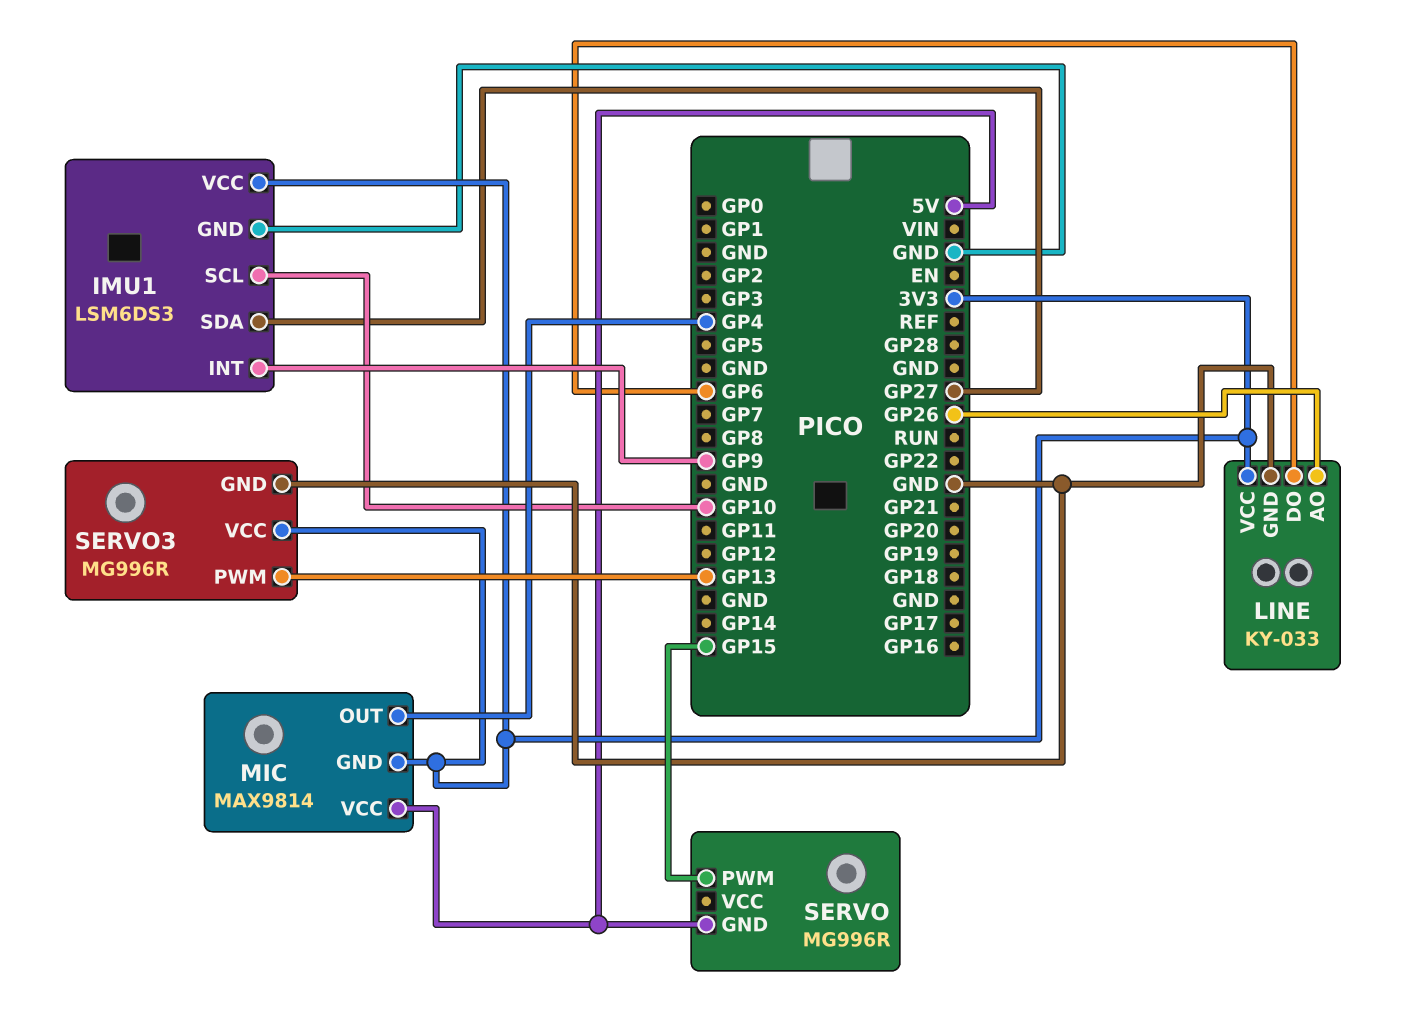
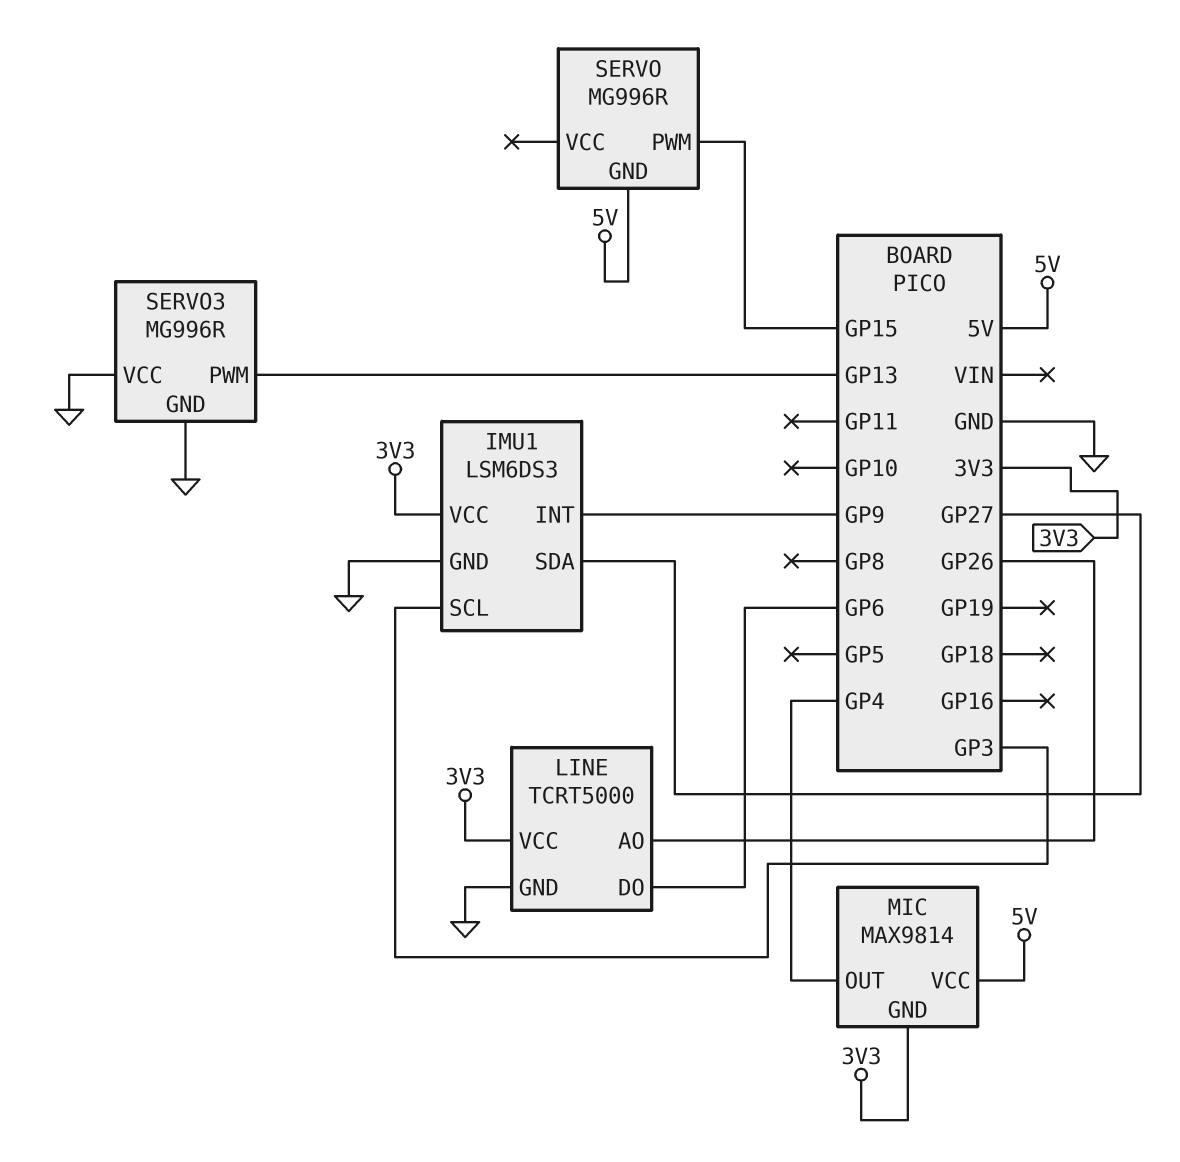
IMU1 pin SCL: GP10 -> GP3
LINE: KY-033 -> TCRT5000
SERVO3 pin VCC: 3V3 -> GND

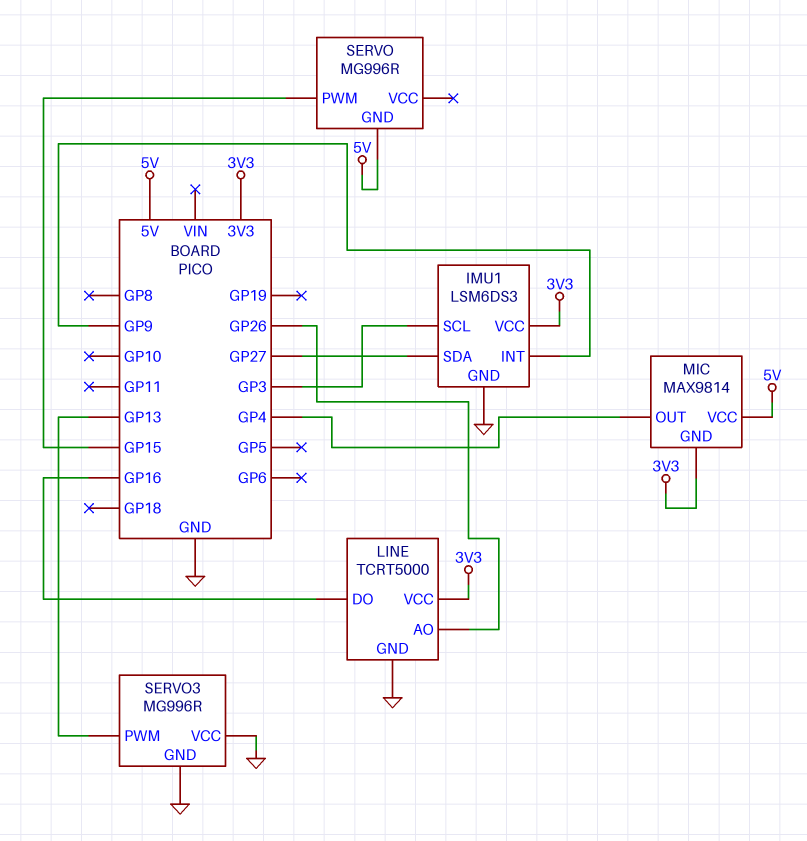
LINE pin DO: GP6 -> GP16

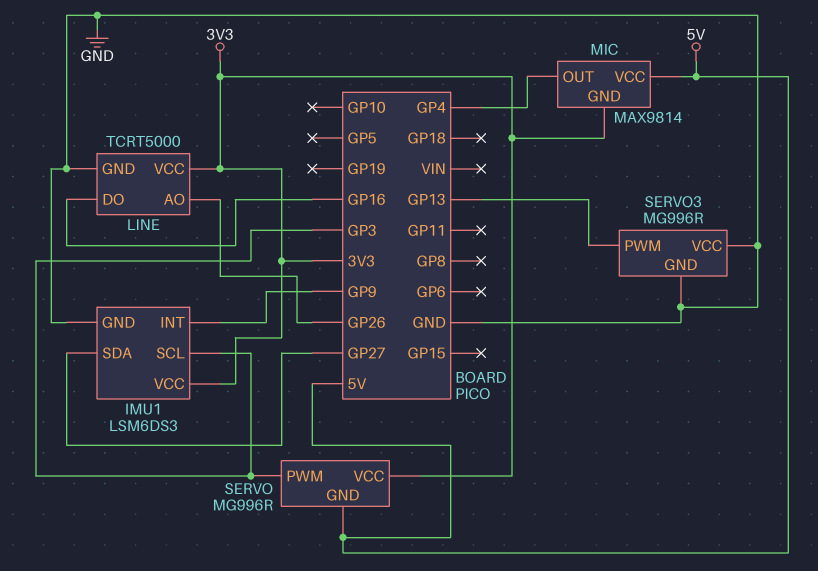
SERVO pin PWM: GP15 -> GP3
SERVO pin VCC: none -> 3V3

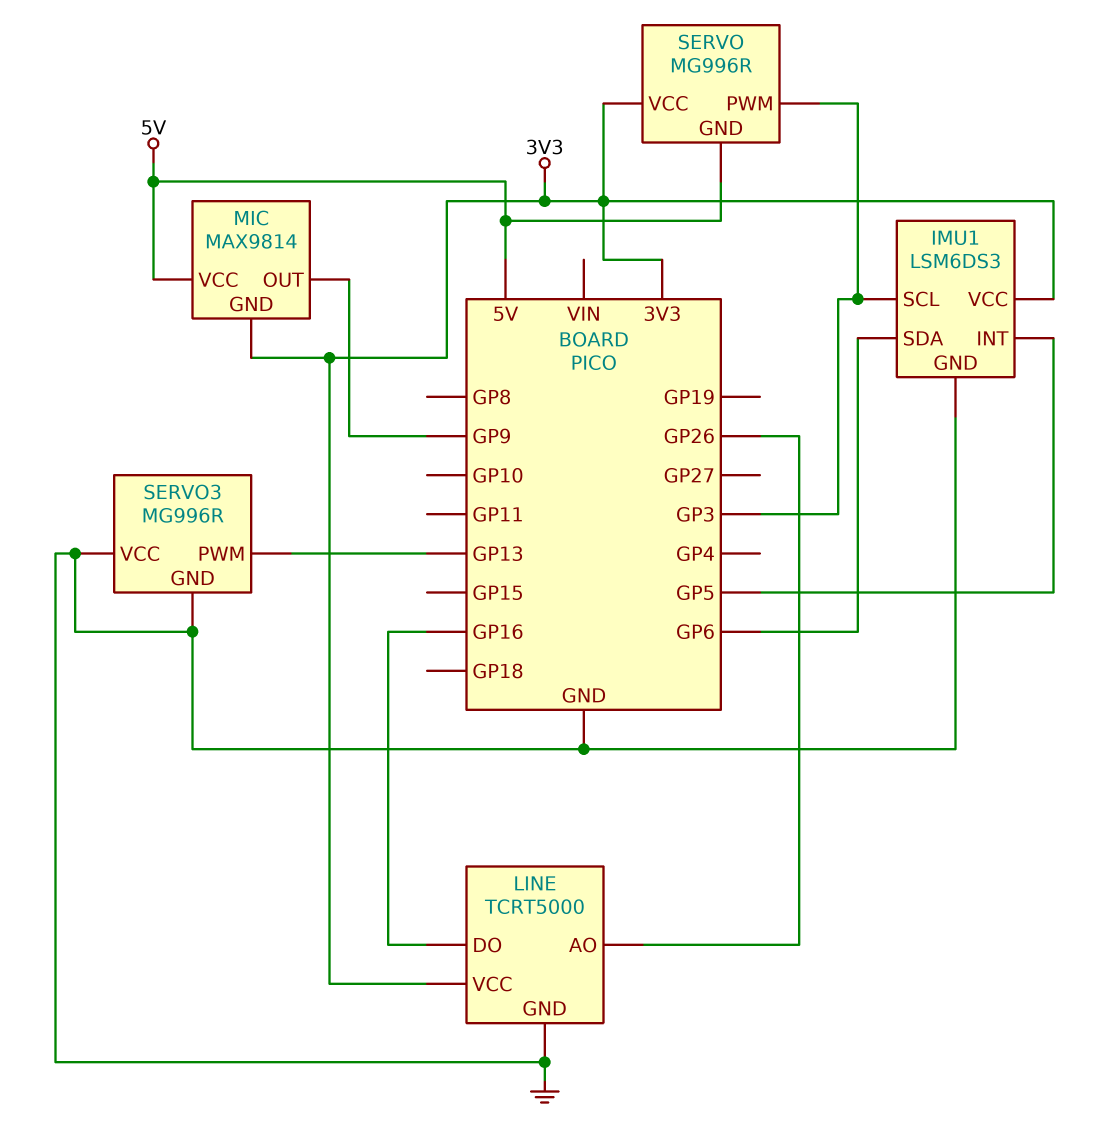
IMU1 pin INT: GP9 -> GP5
IMU1 pin SDA: GP27 -> GP6
MIC pin OUT: GP4 -> GP9

